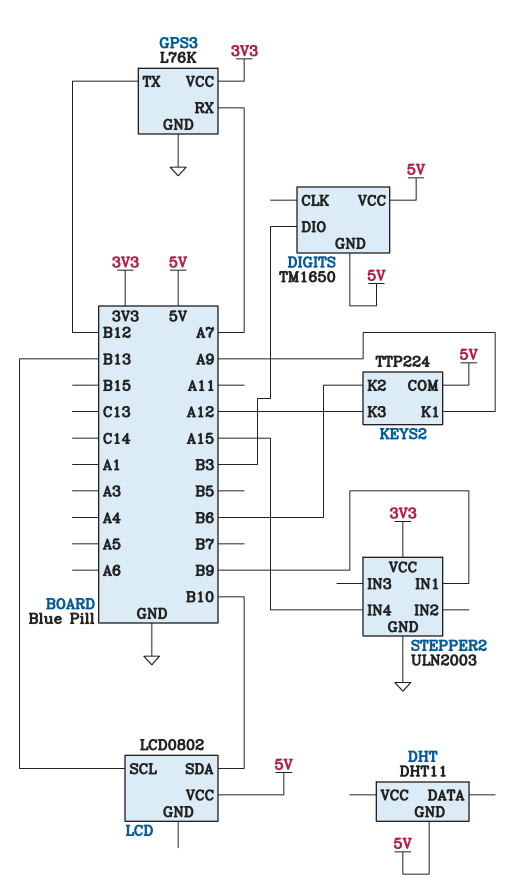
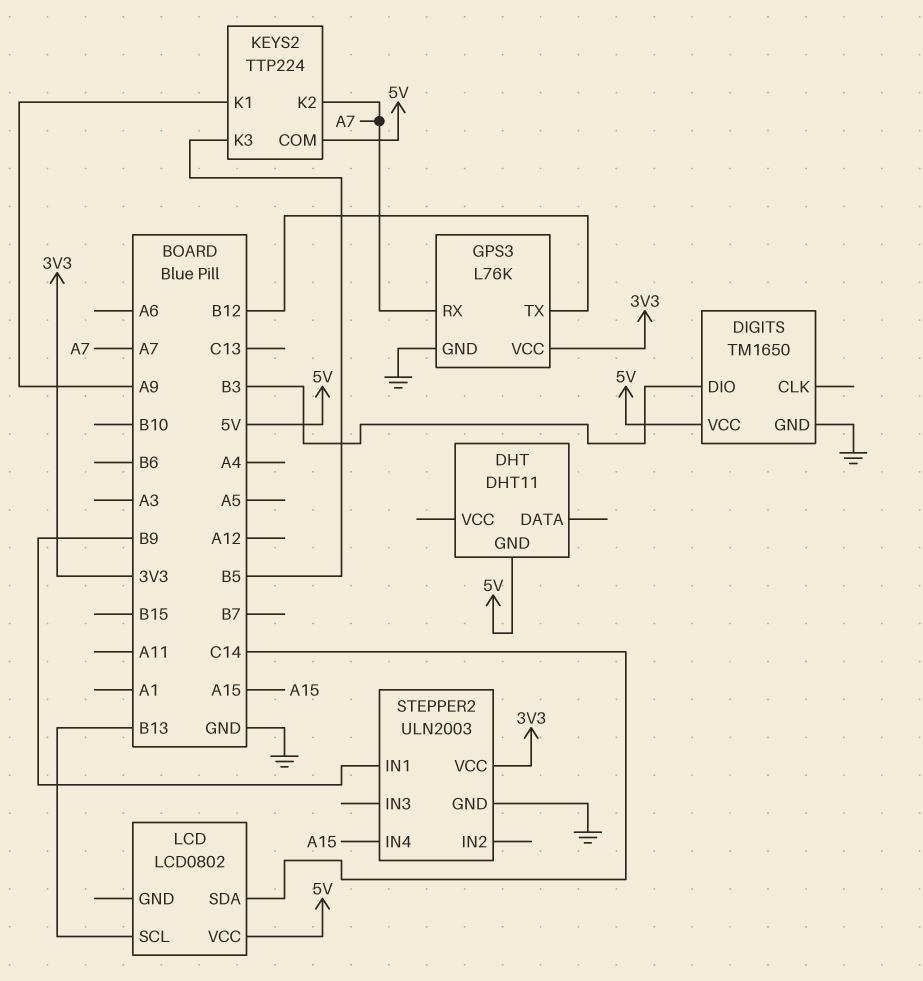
DIGITS pin GND: 5V -> GND
KEYS2 pin K2: B6 -> A7
KEYS2 pin K3: A12 -> B5
LCD pin SDA: B10 -> C14

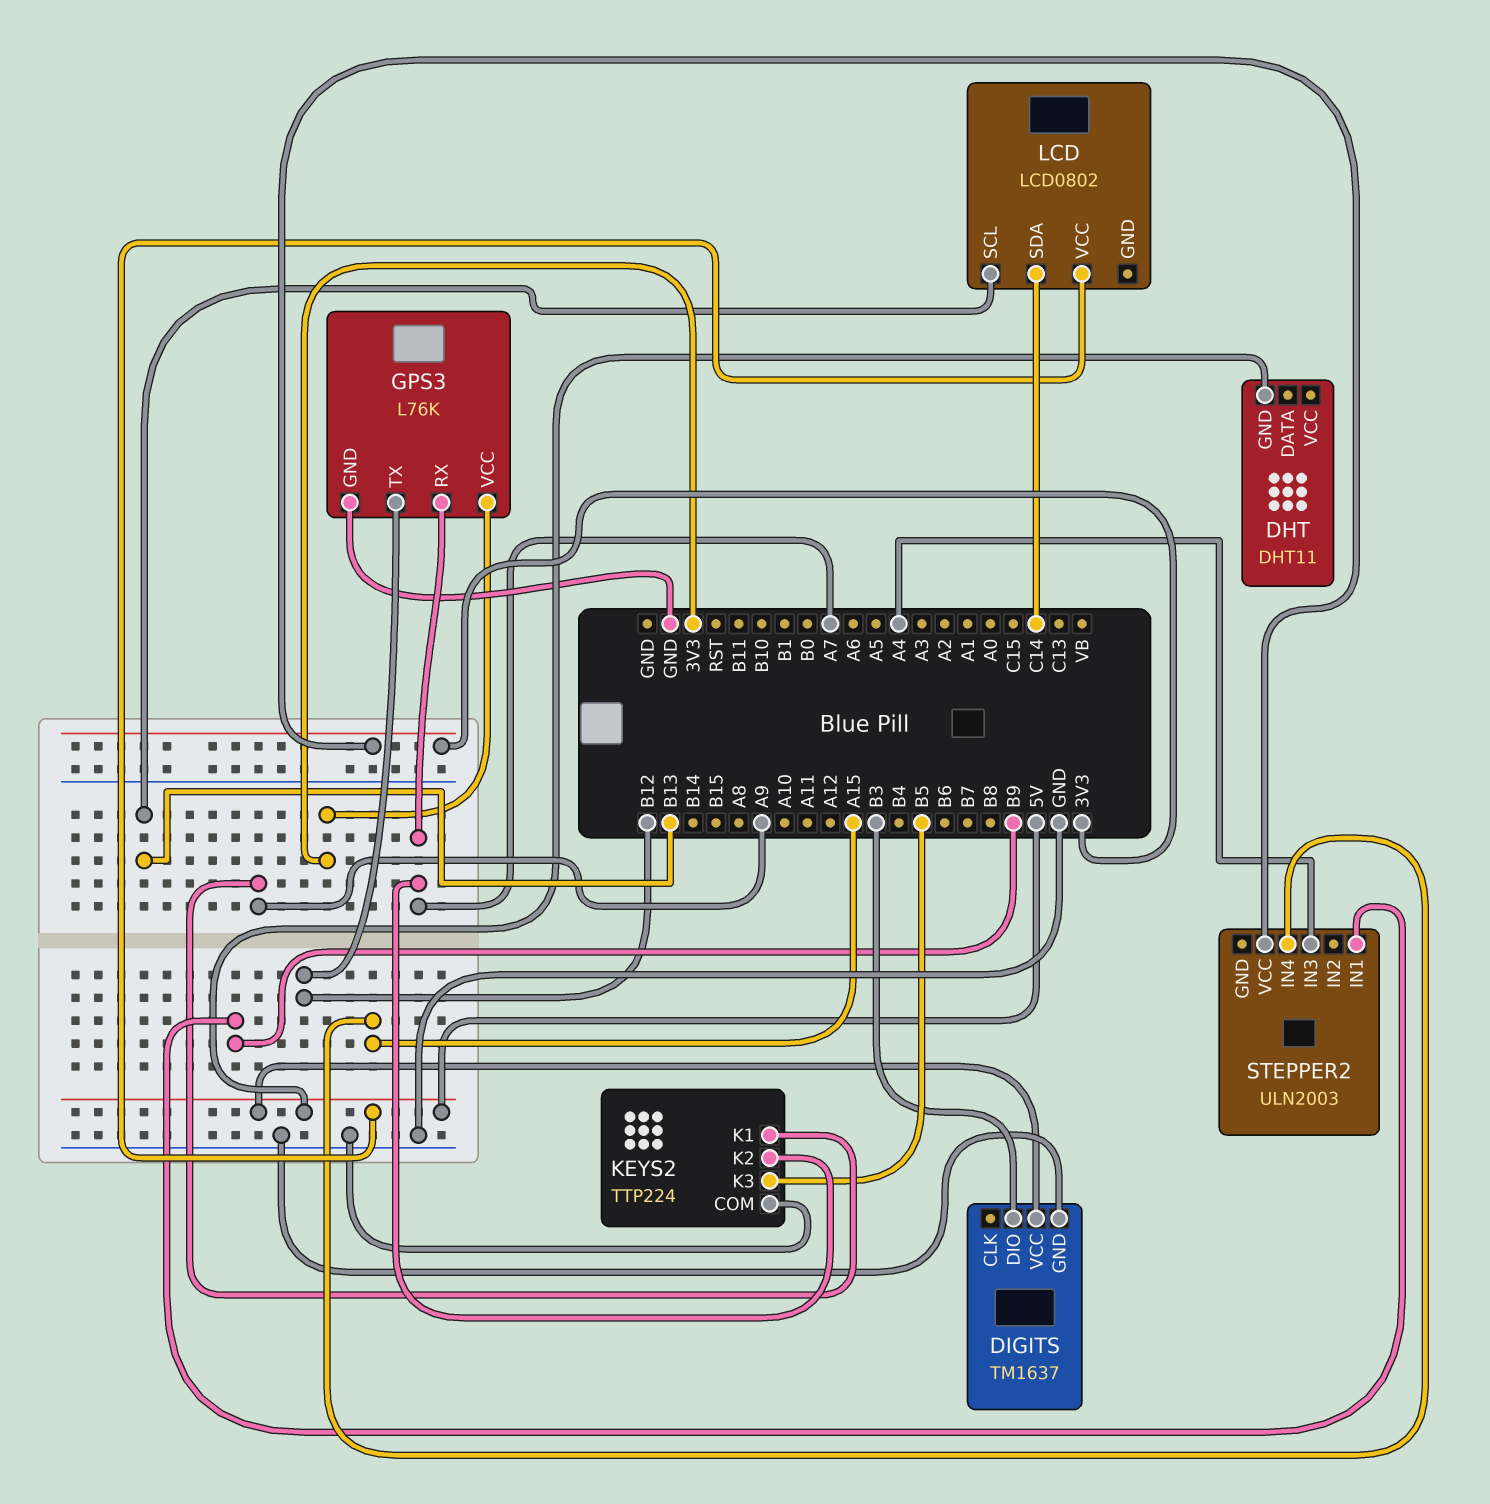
DIGITS: TM1650 -> TM1637
KEYS2 pin COM: 5V -> GND
STEPPER2 pin GND: GND -> none
STEPPER2 pin IN3: none -> A4

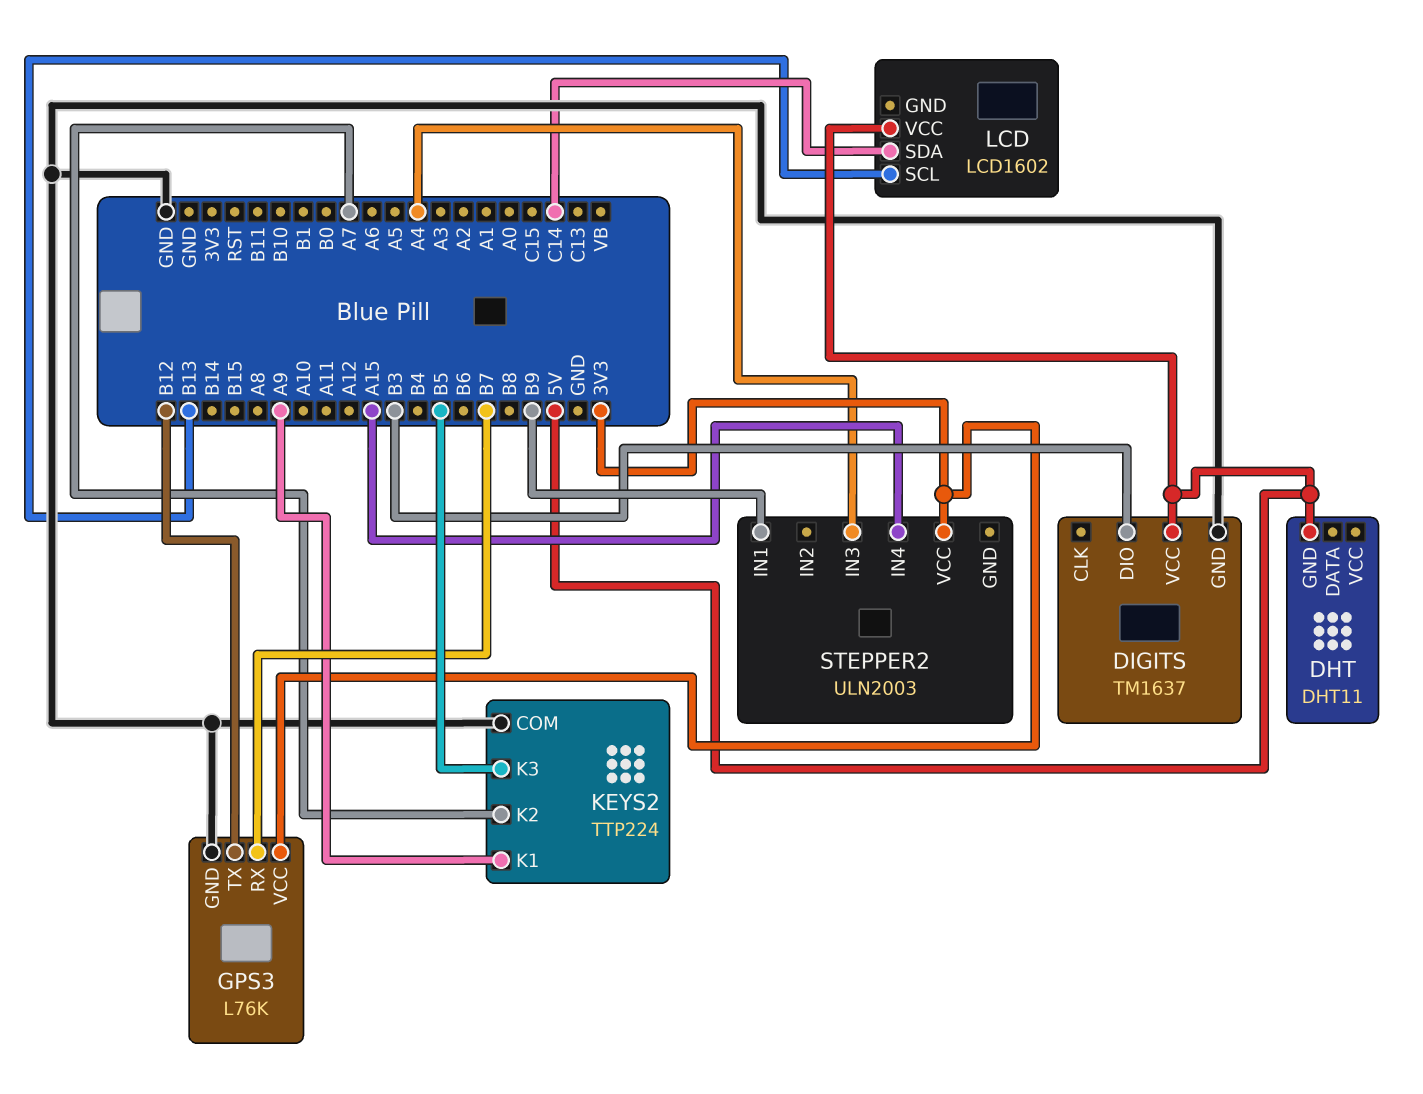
GPS3 pin RX: A7 -> B7
LCD: LCD0802 -> LCD1602

